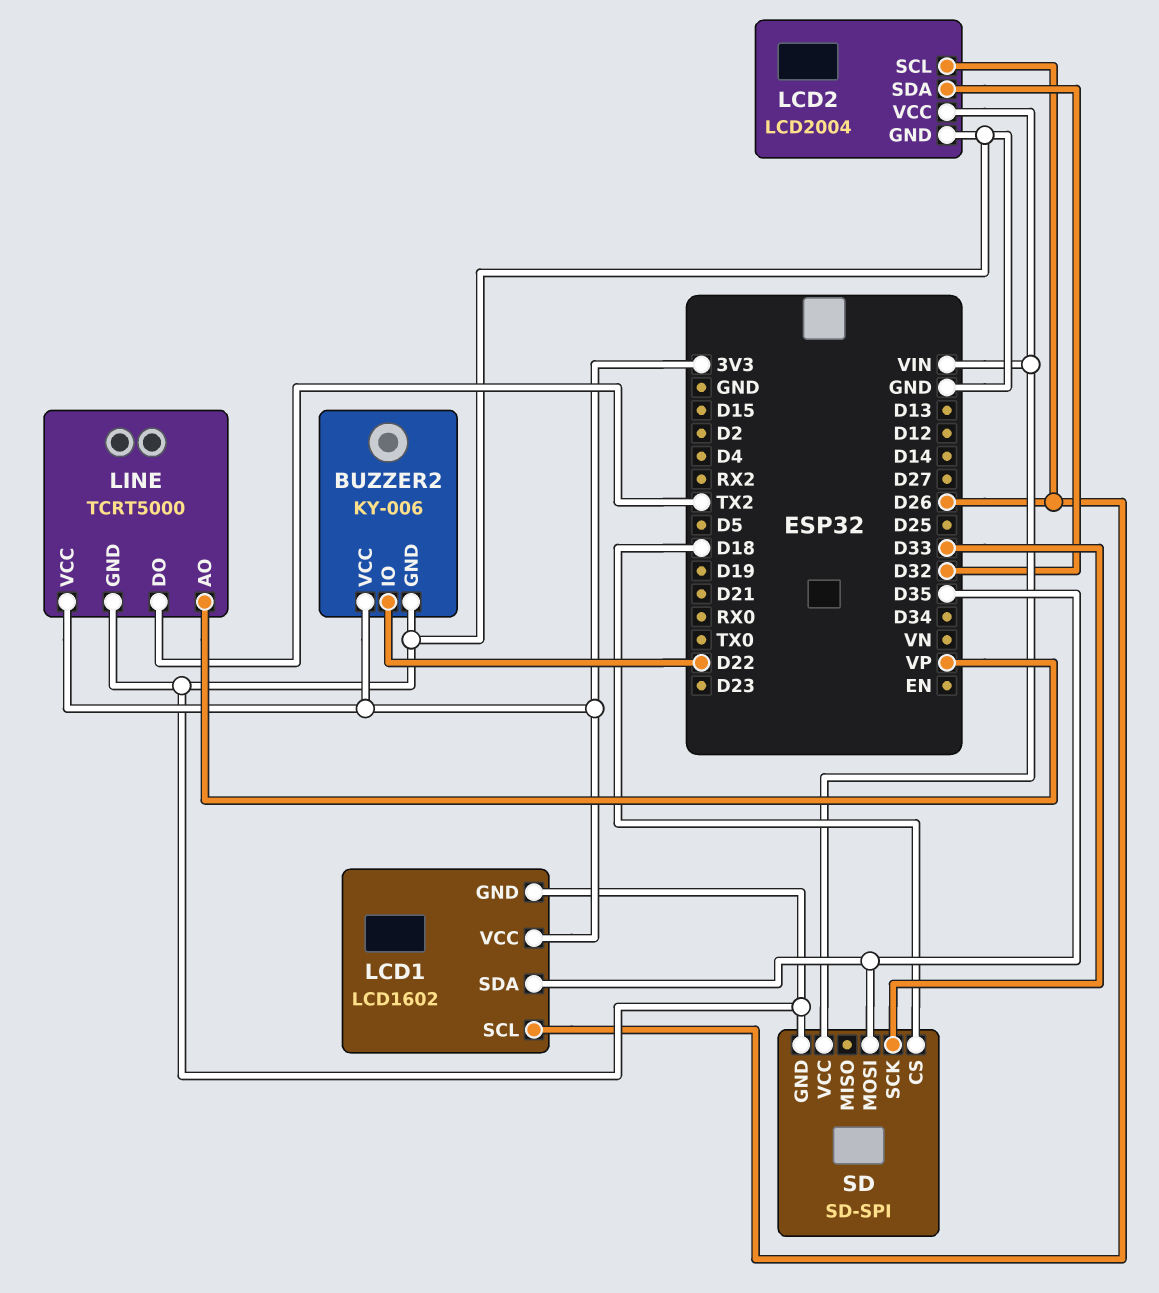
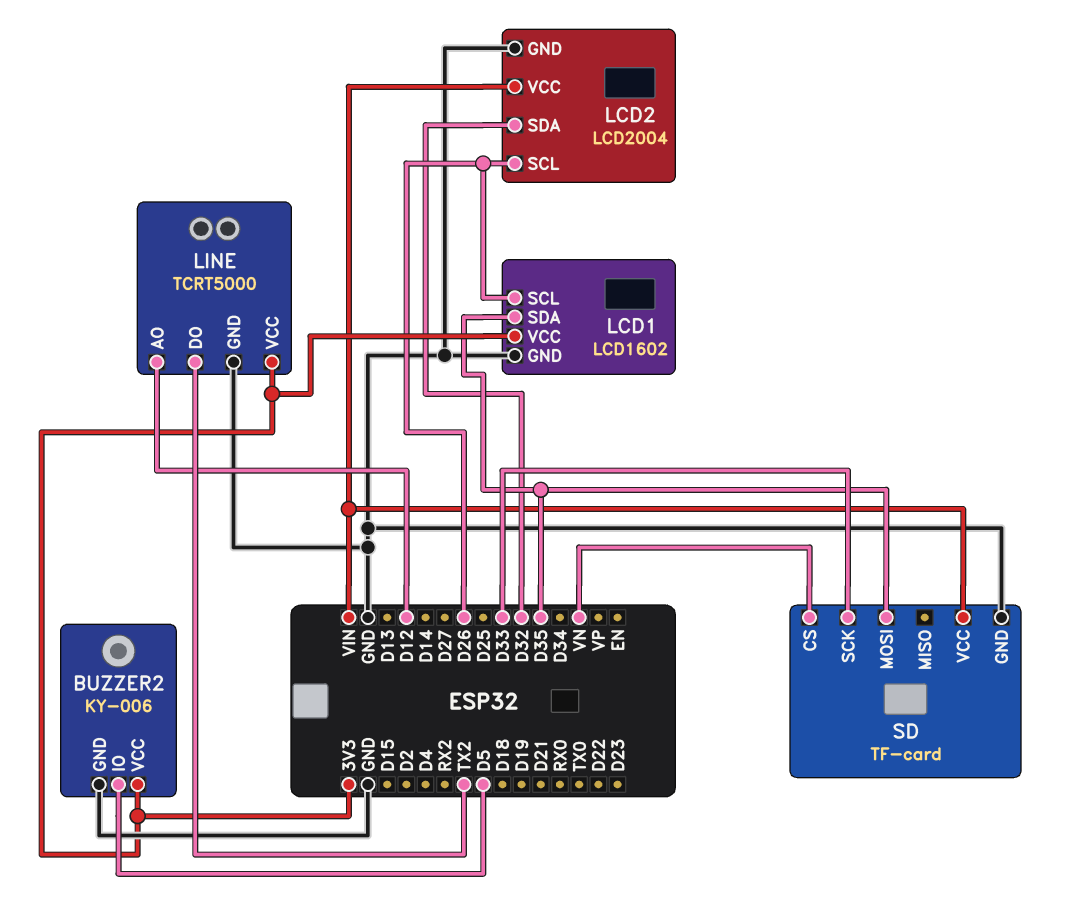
BUZZER2 pin IO: D22 -> D5
LINE pin AO: VP -> D12
SD: SD-SPI -> TF-card
SD pin CS: D18 -> VN

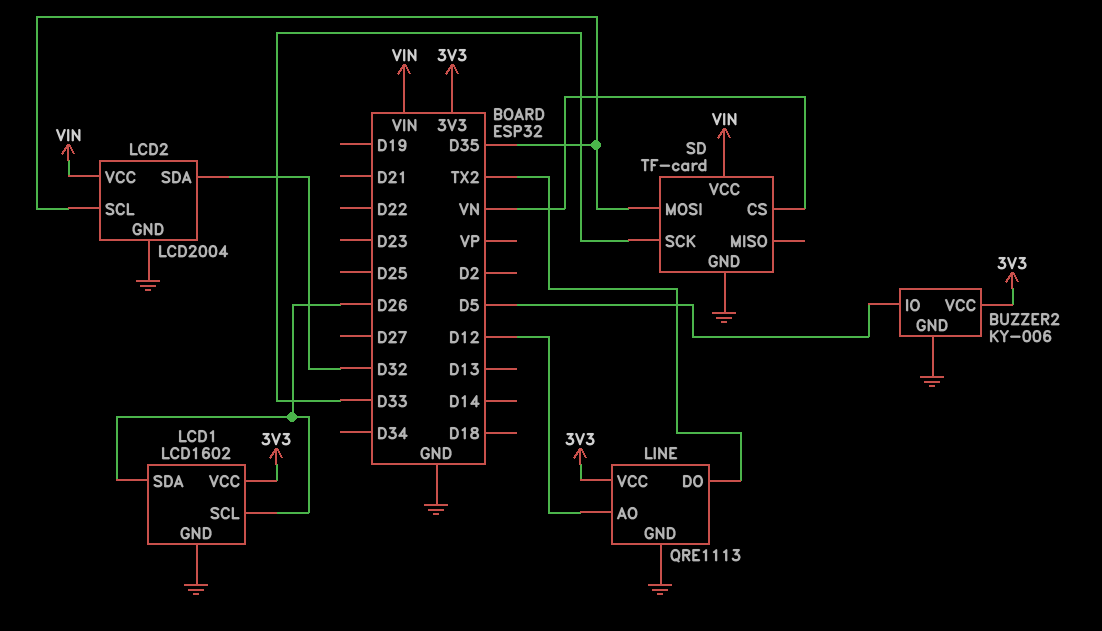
LCD1 pin SDA: D35 -> D26
LCD2 pin SCL: D26 -> D35
LINE: TCRT5000 -> QRE1113

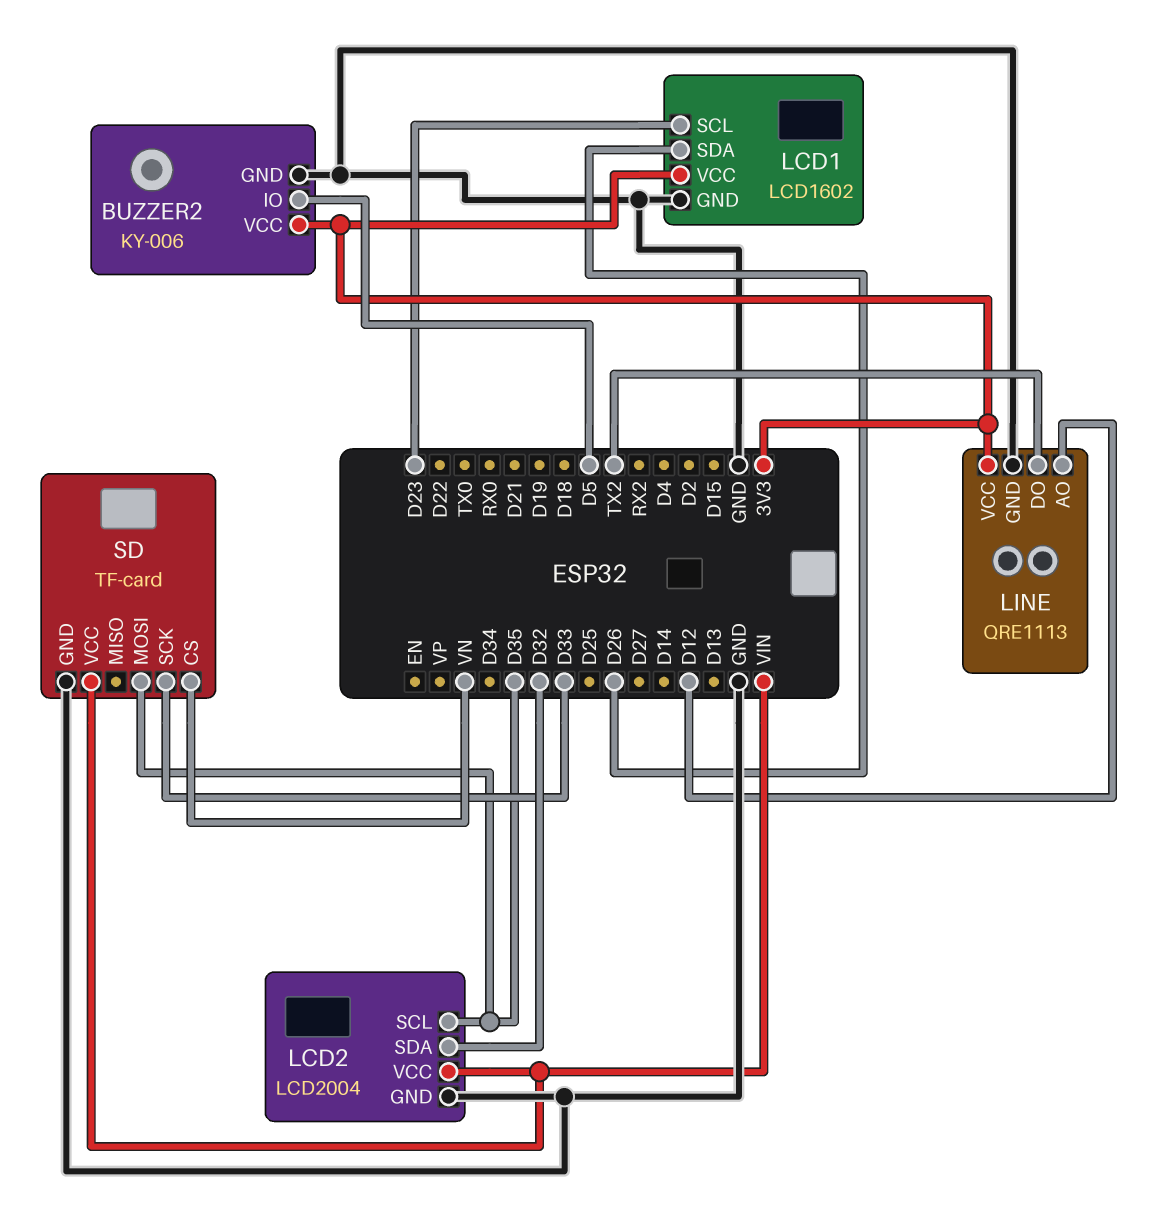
LCD1 pin SCL: D26 -> D23

